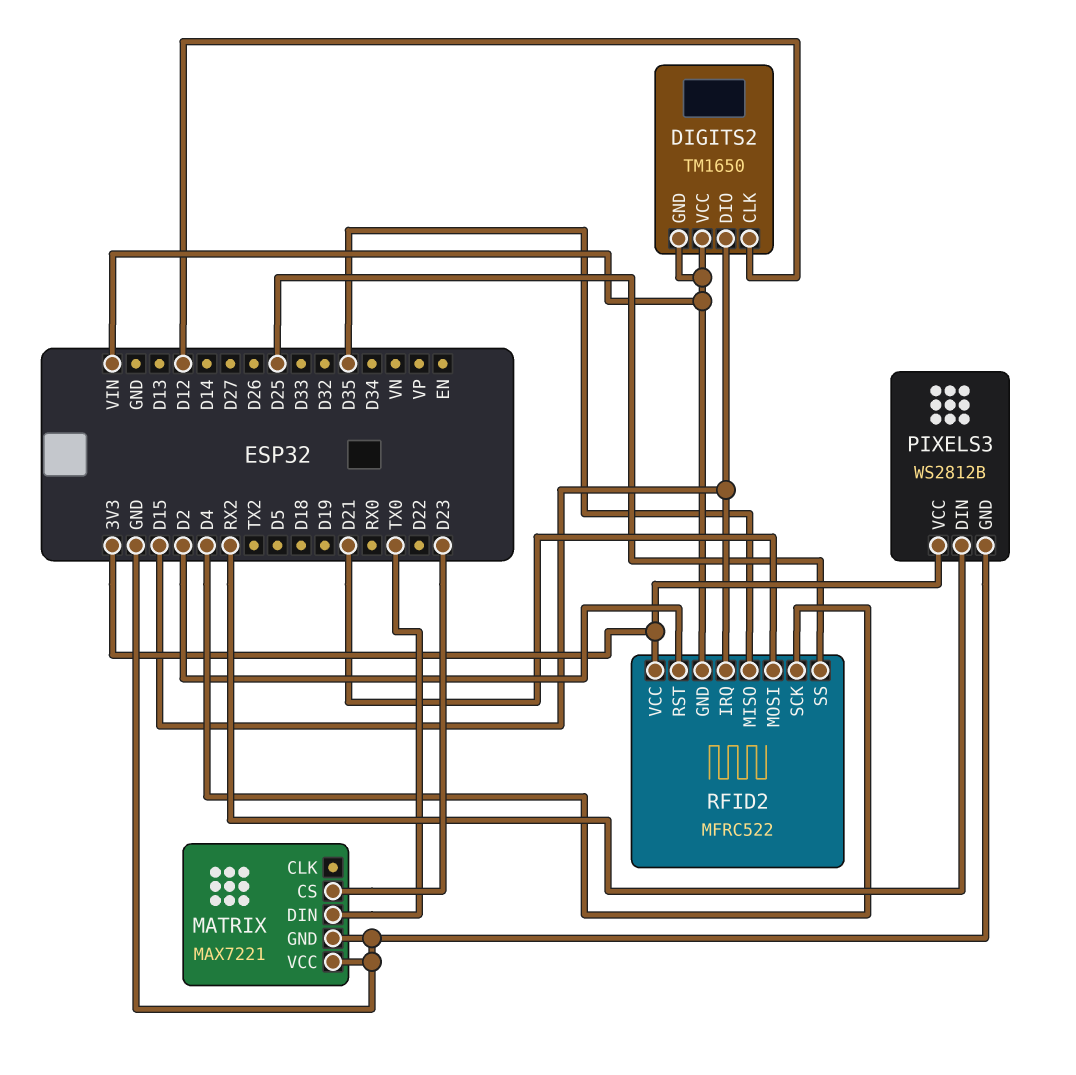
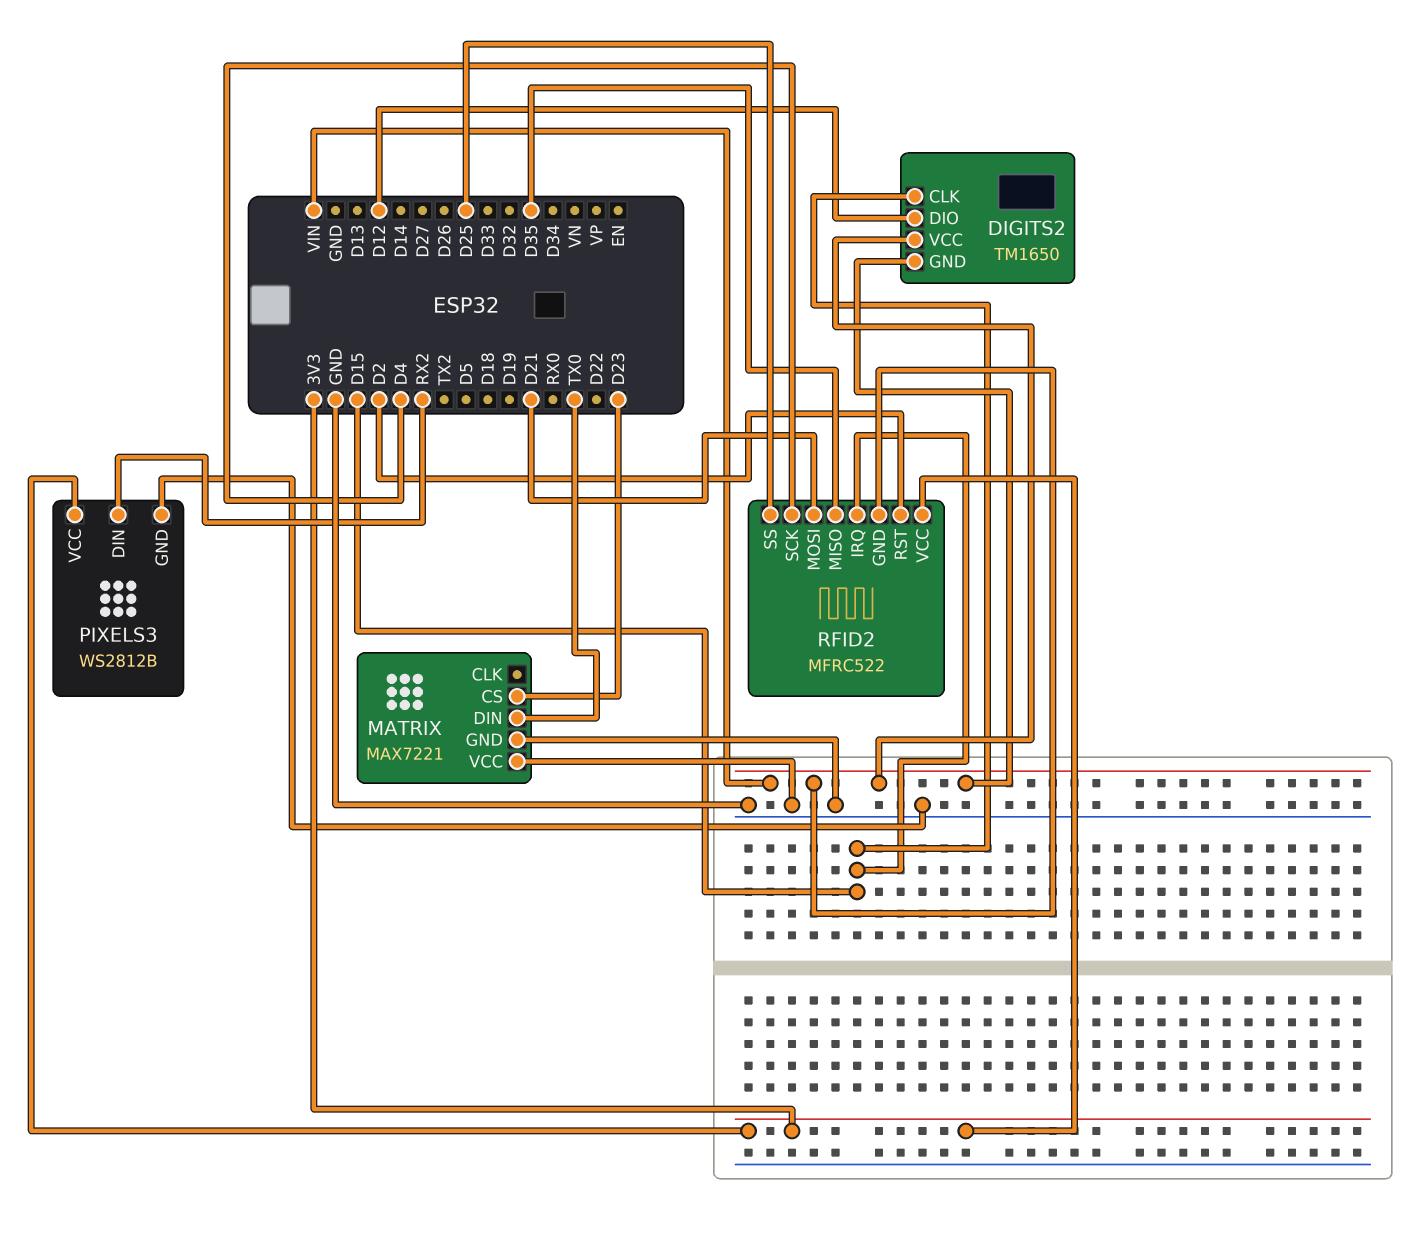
DIGITS2 pin CLK: D12 -> D15
DIGITS2 pin DIO: D15 -> D12

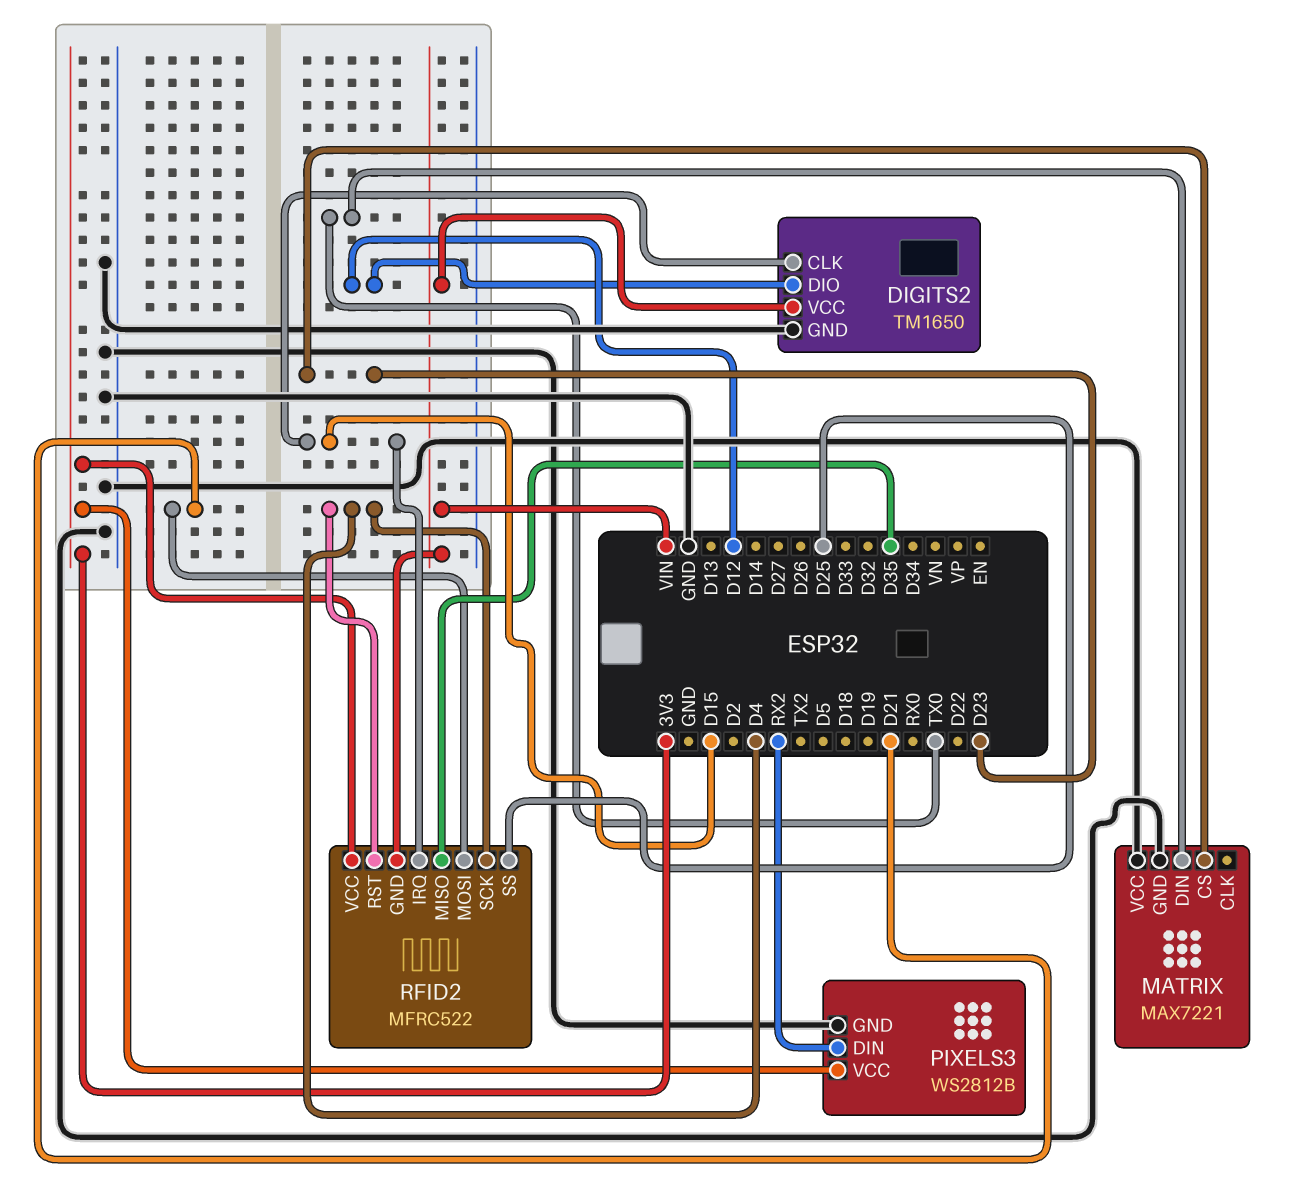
DIGITS2 pin GND: VIN -> GND
RFID2 pin RST: D2 -> D4

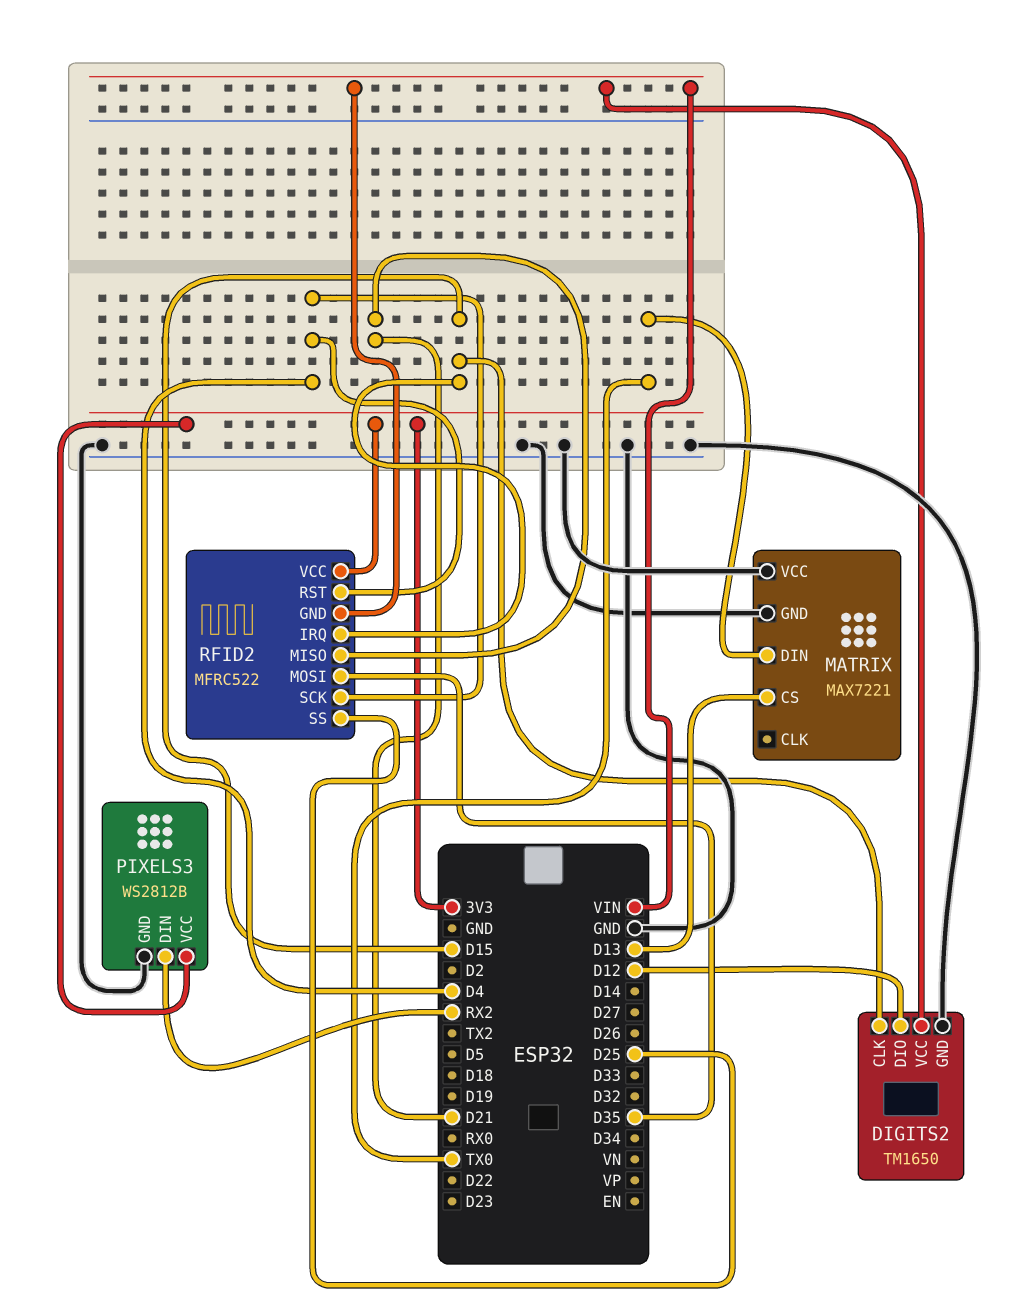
MATRIX pin CS: D23 -> D13
RFID2 pin MISO: D35 -> D21
RFID2 pin MOSI: D21 -> D35

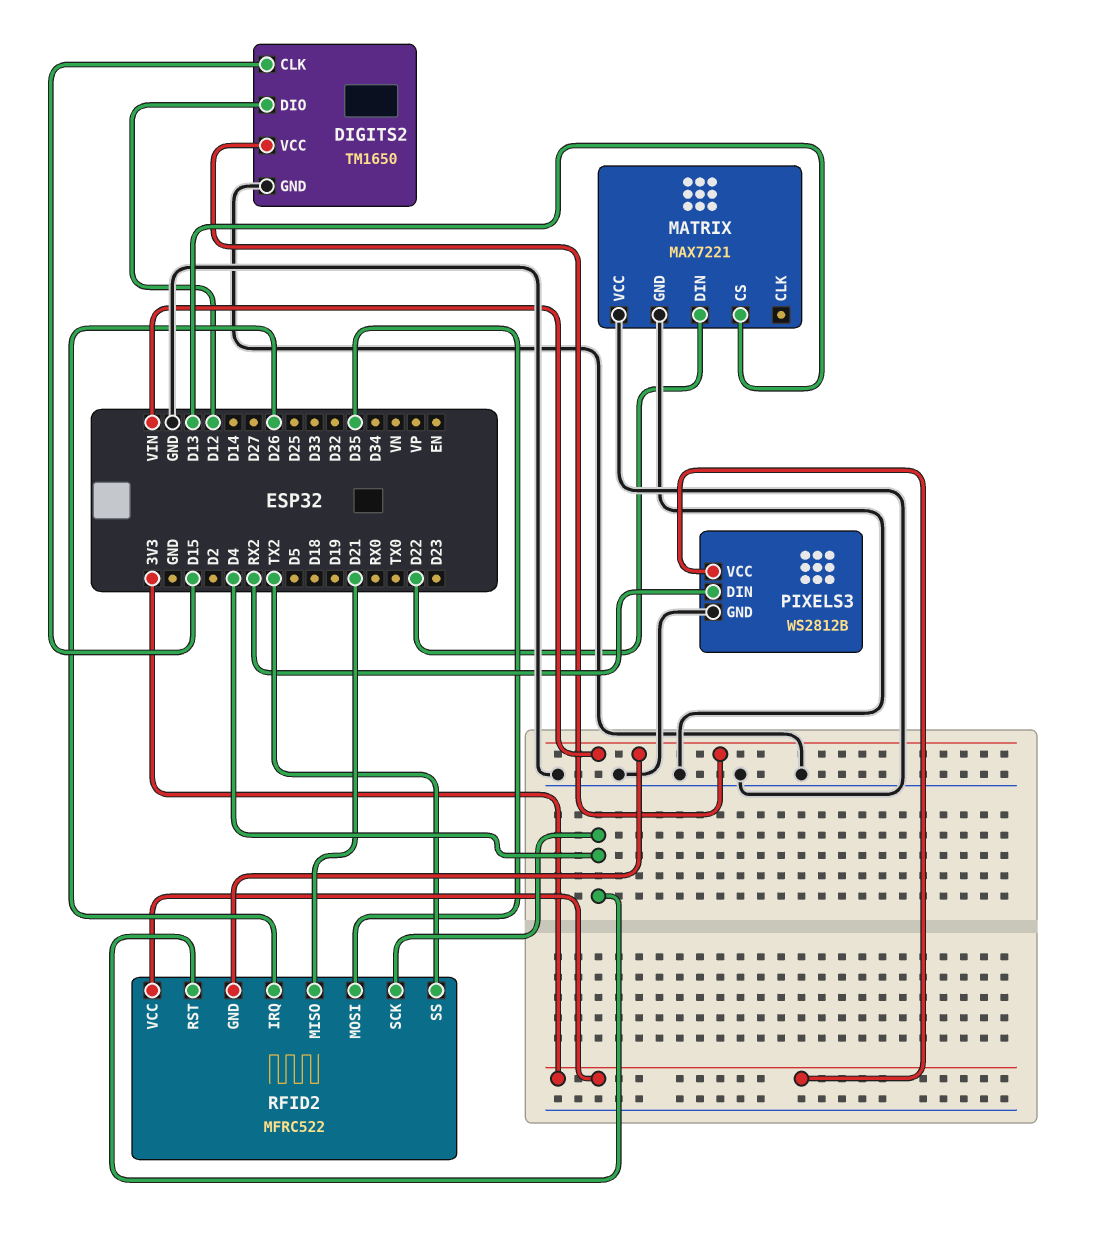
MATRIX pin DIN: TX0 -> D22
RFID2 pin IRQ: D15 -> D26
RFID2 pin SS: D25 -> TX2

